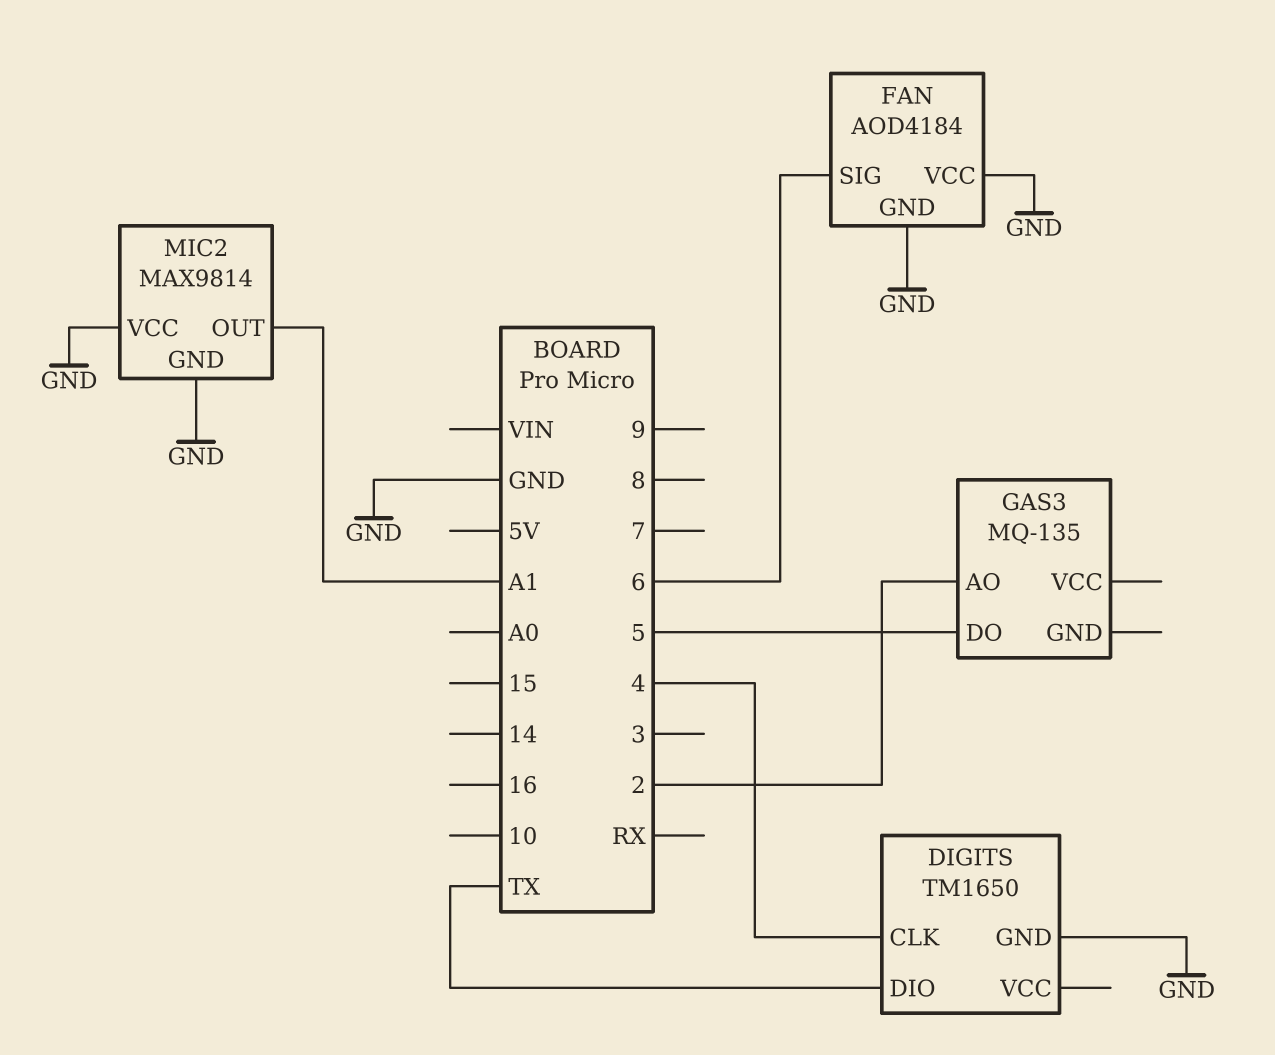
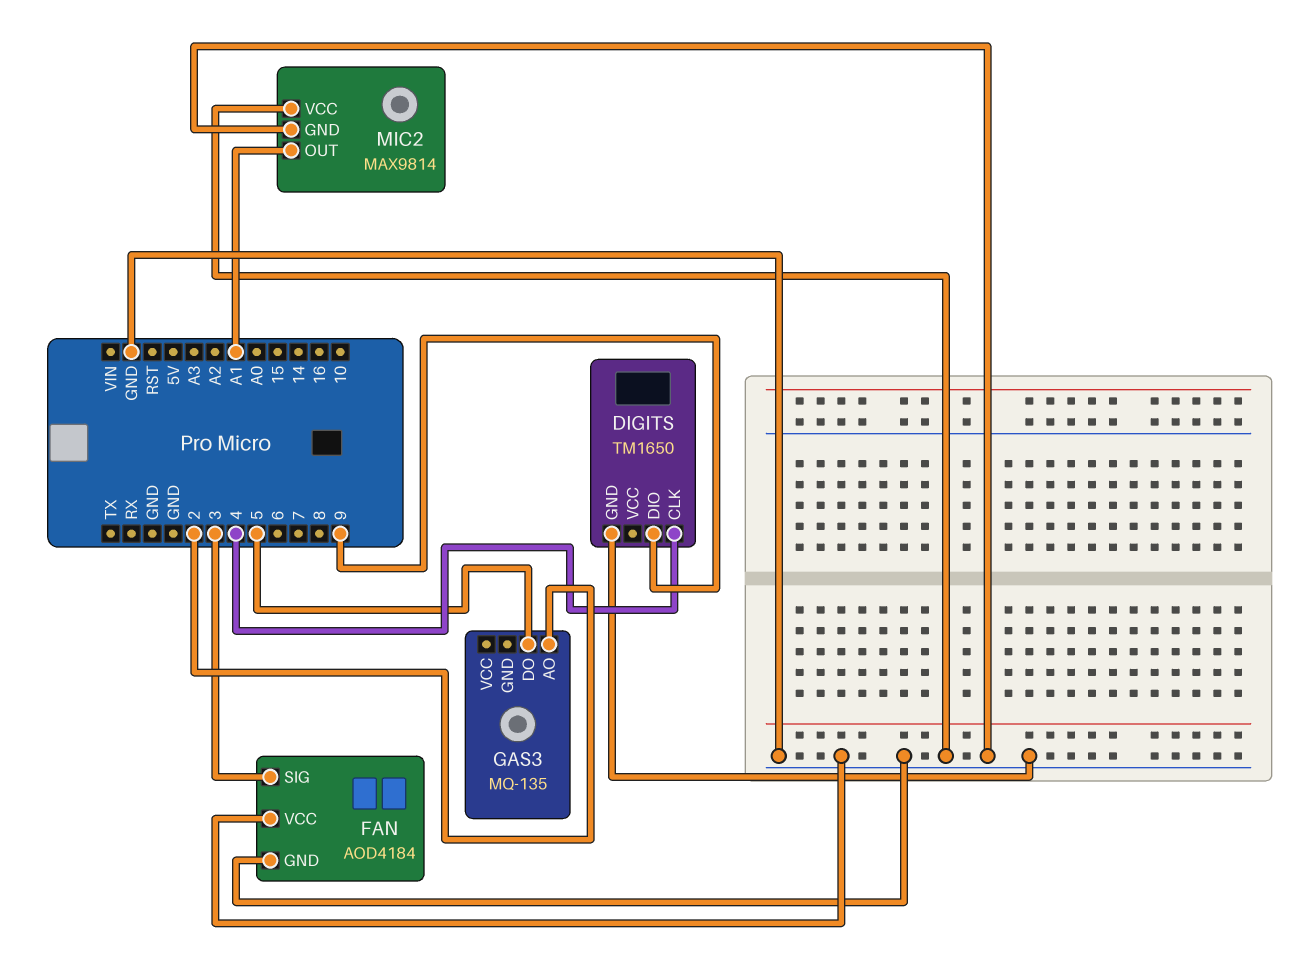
DIGITS pin DIO: TX -> 9
FAN pin SIG: 6 -> 3

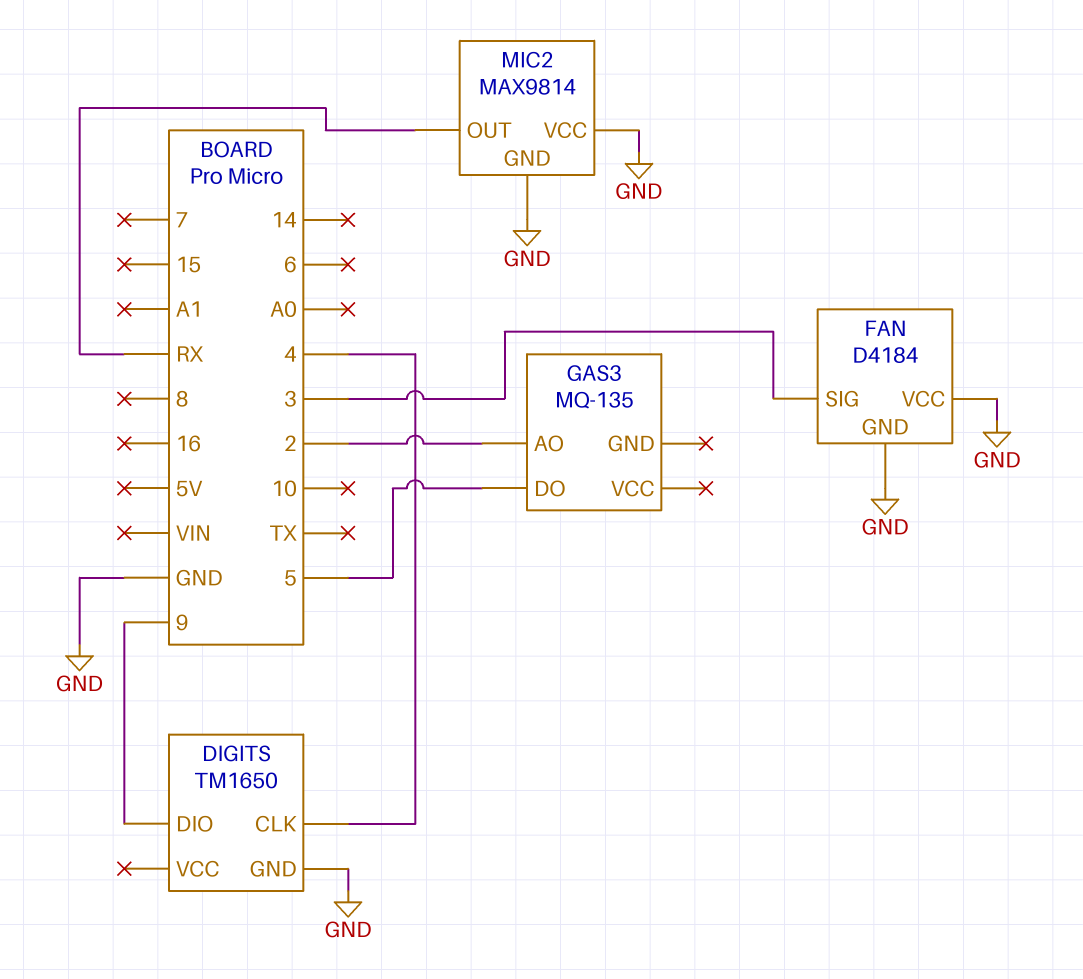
FAN: AOD4184 -> D4184
MIC2 pin OUT: A1 -> RX

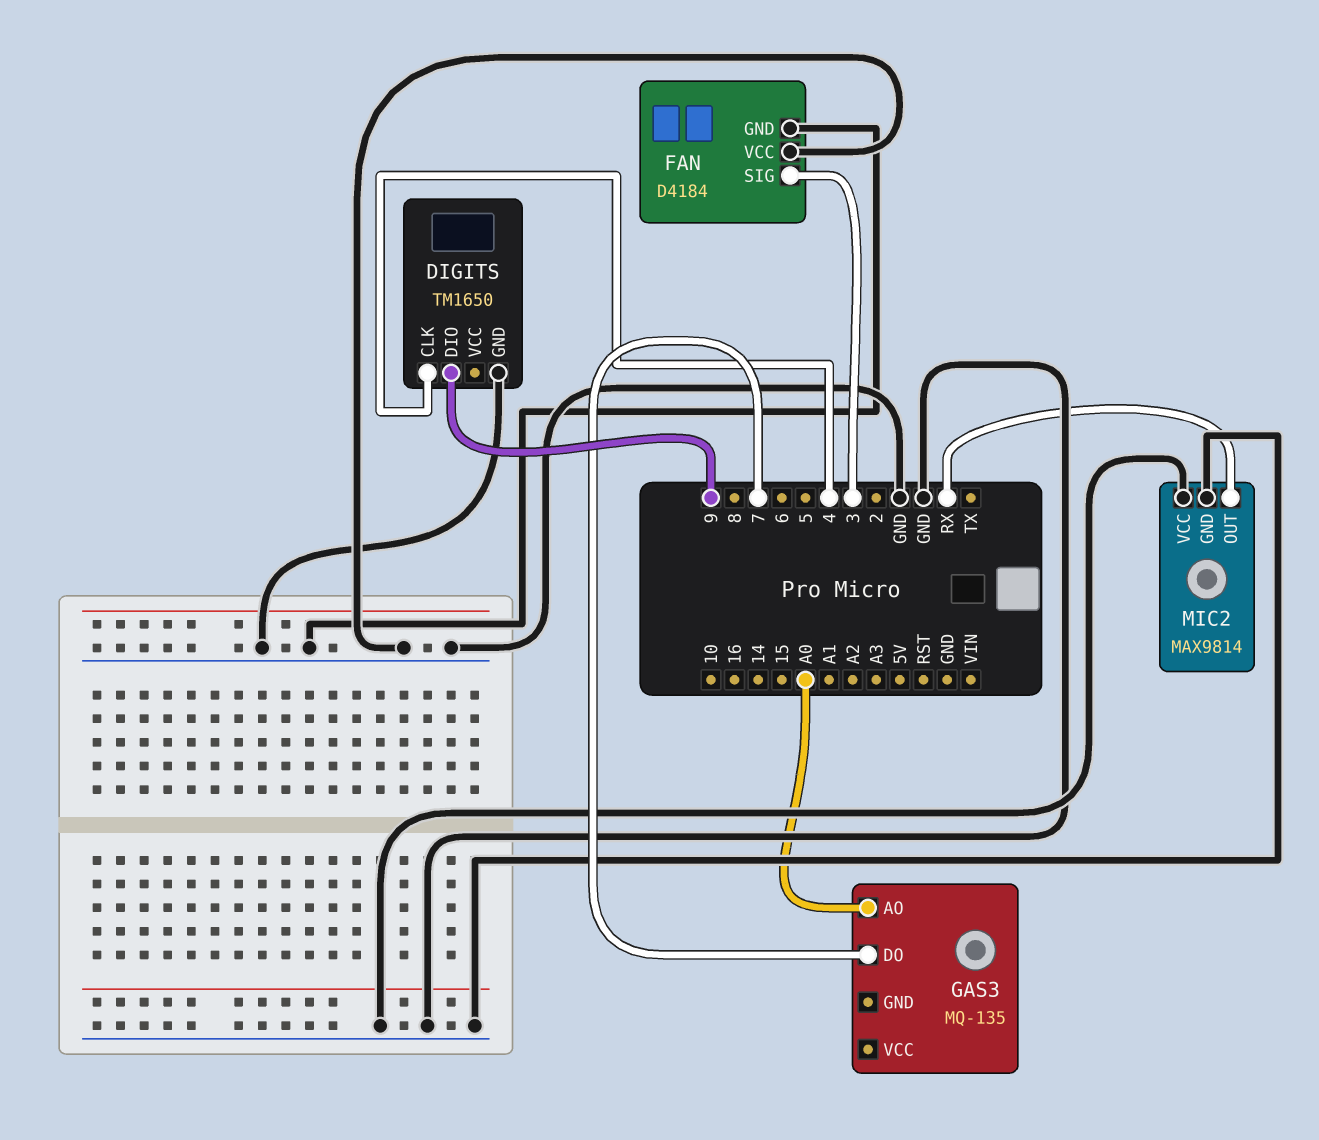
GAS3 pin AO: 2 -> A0
GAS3 pin DO: 5 -> 7

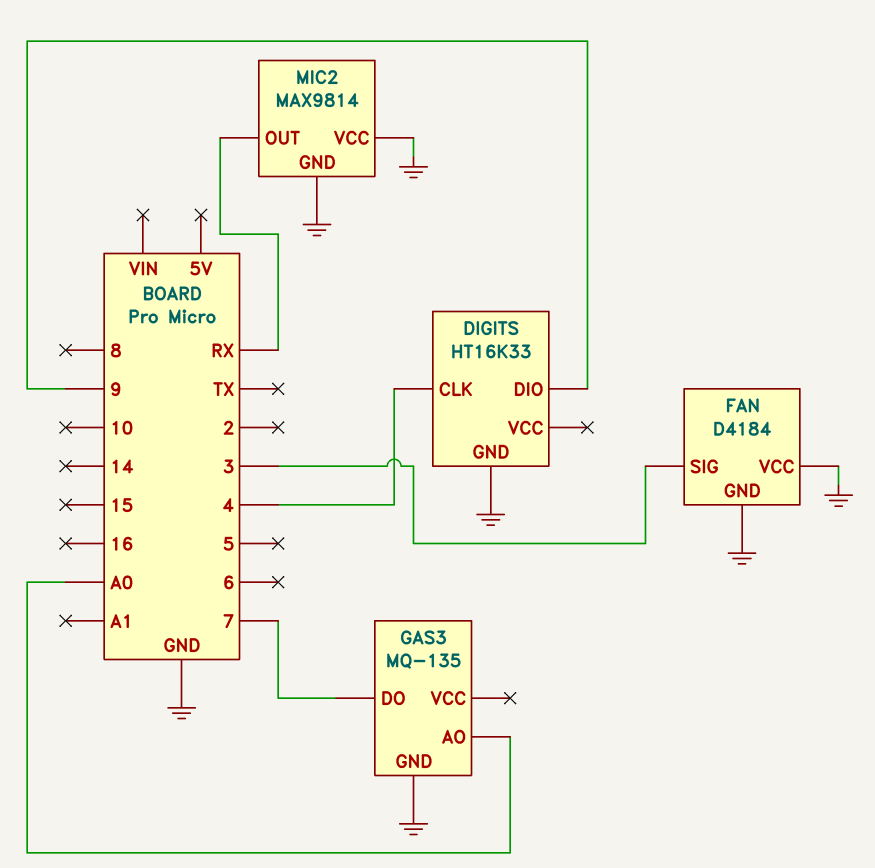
DIGITS: TM1650 -> HT16K33
GAS3 pin GND: none -> GND

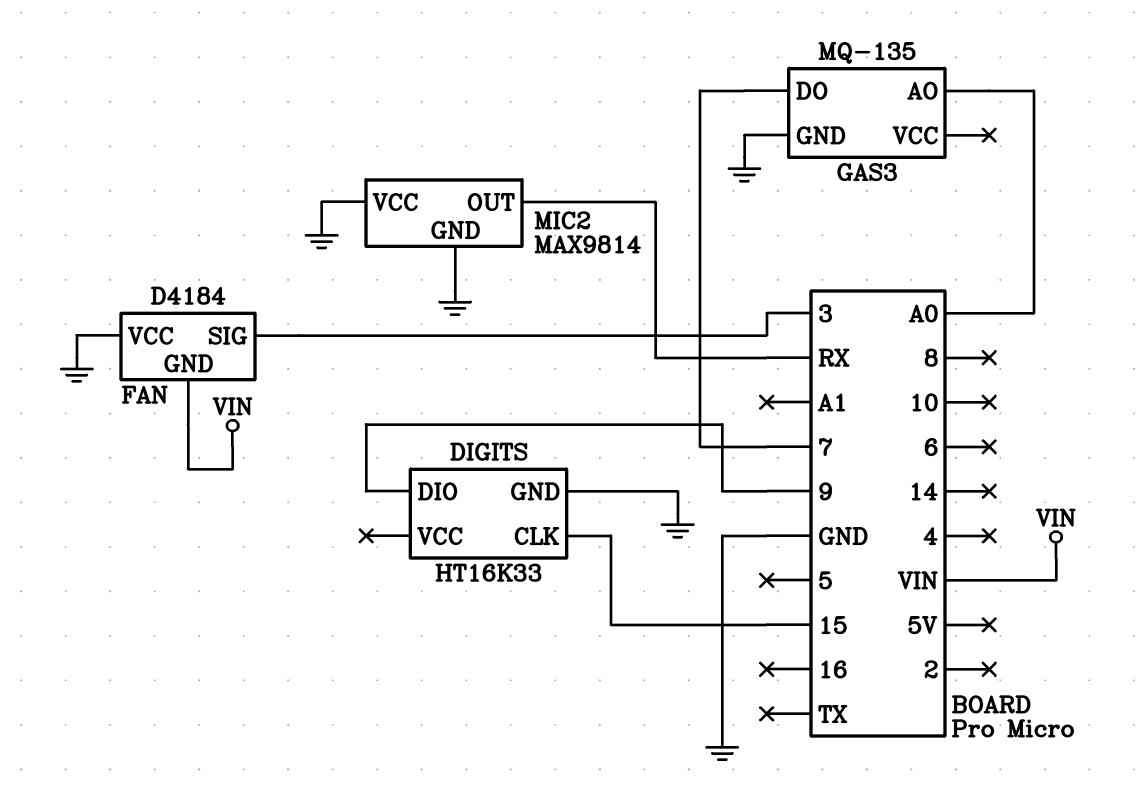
DIGITS pin CLK: 4 -> 15
FAN pin GND: GND -> VIN

